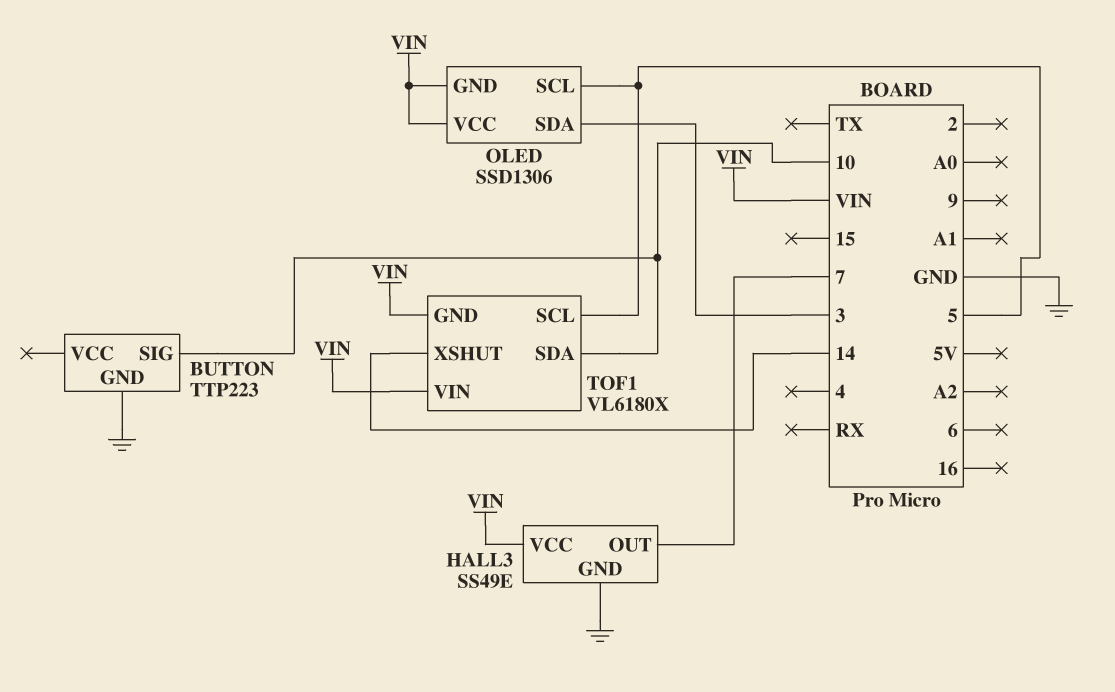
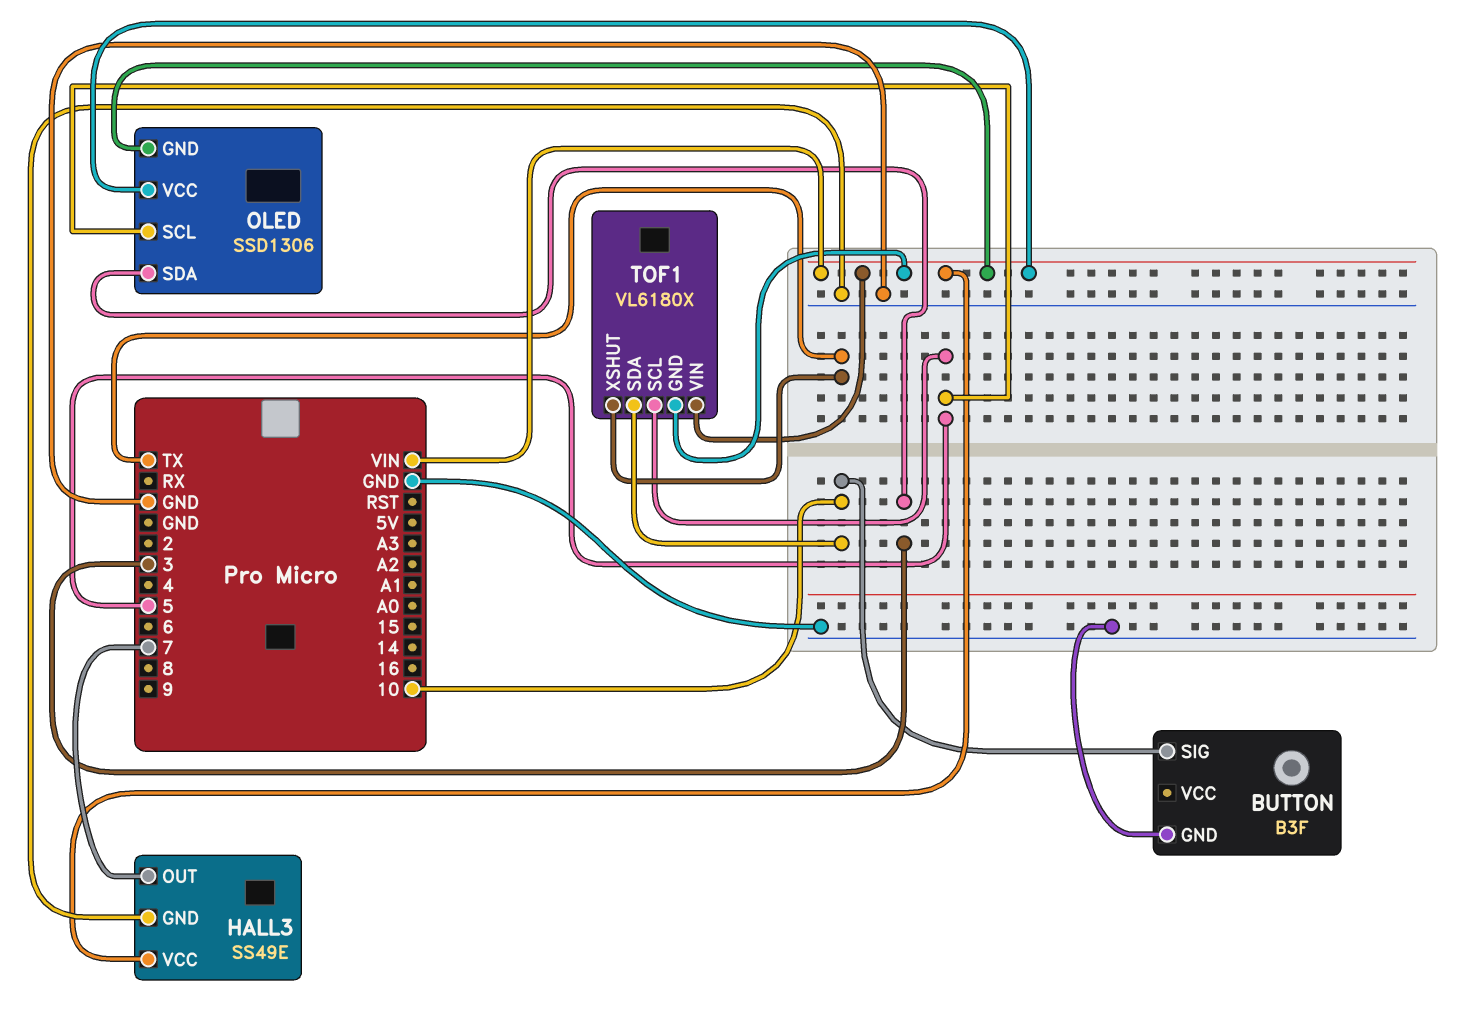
BUTTON: TTP223 -> B3F
TOF1 pin XSHUT: 14 -> TX

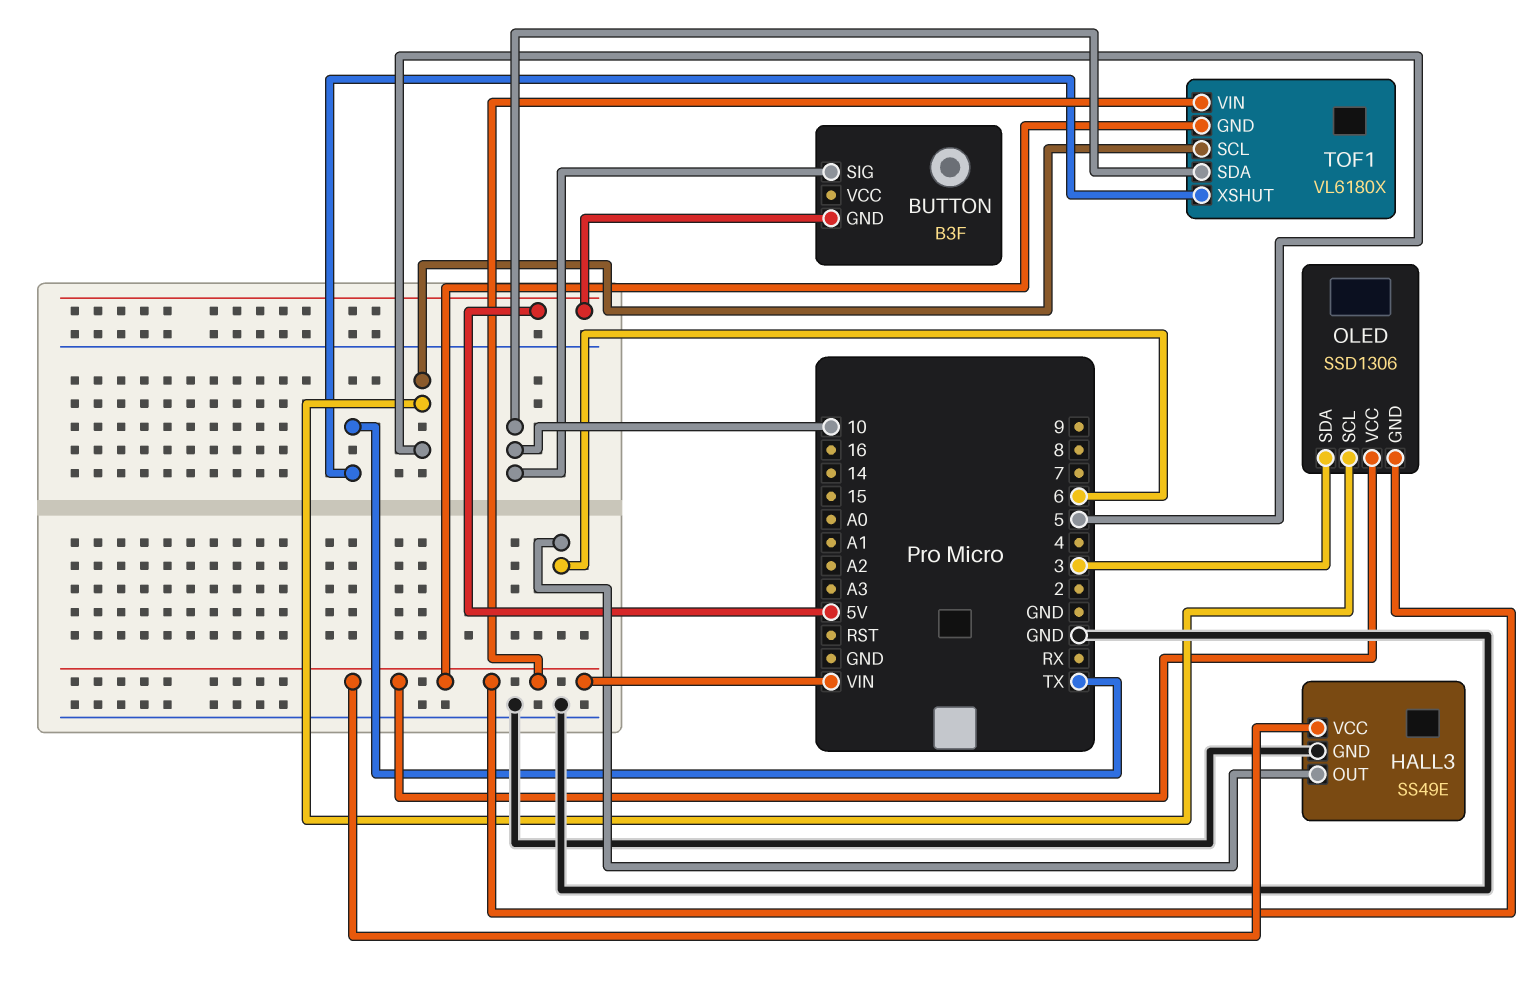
BUTTON pin GND: GND -> 5V
HALL3 pin OUT: 7 -> 6

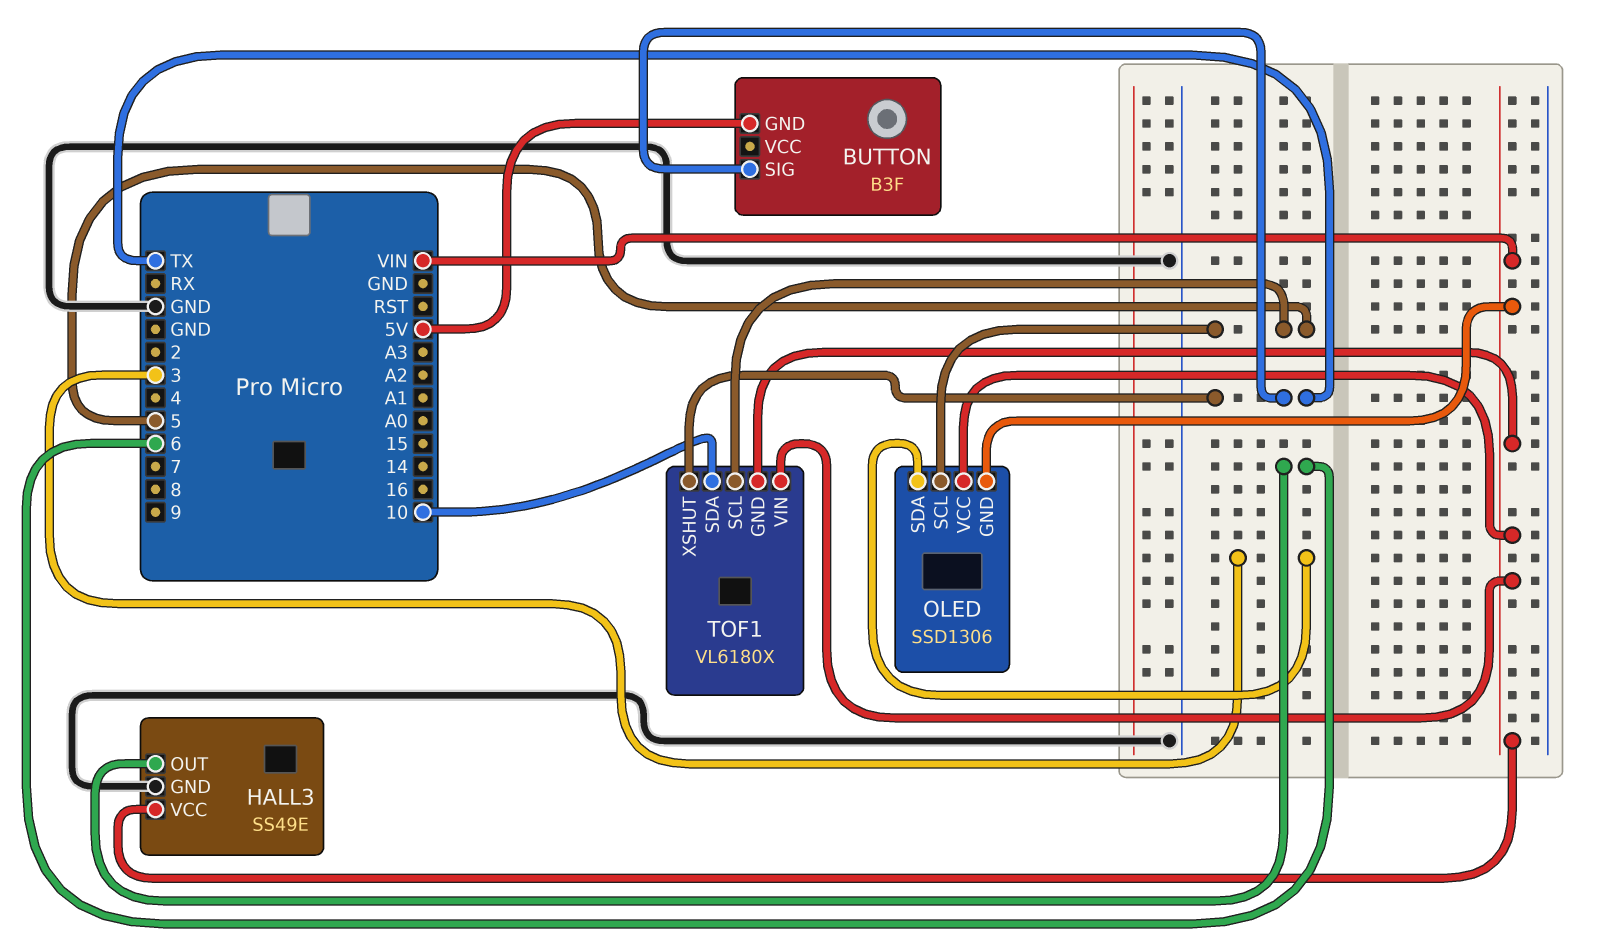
BUTTON pin SIG: 10 -> TX

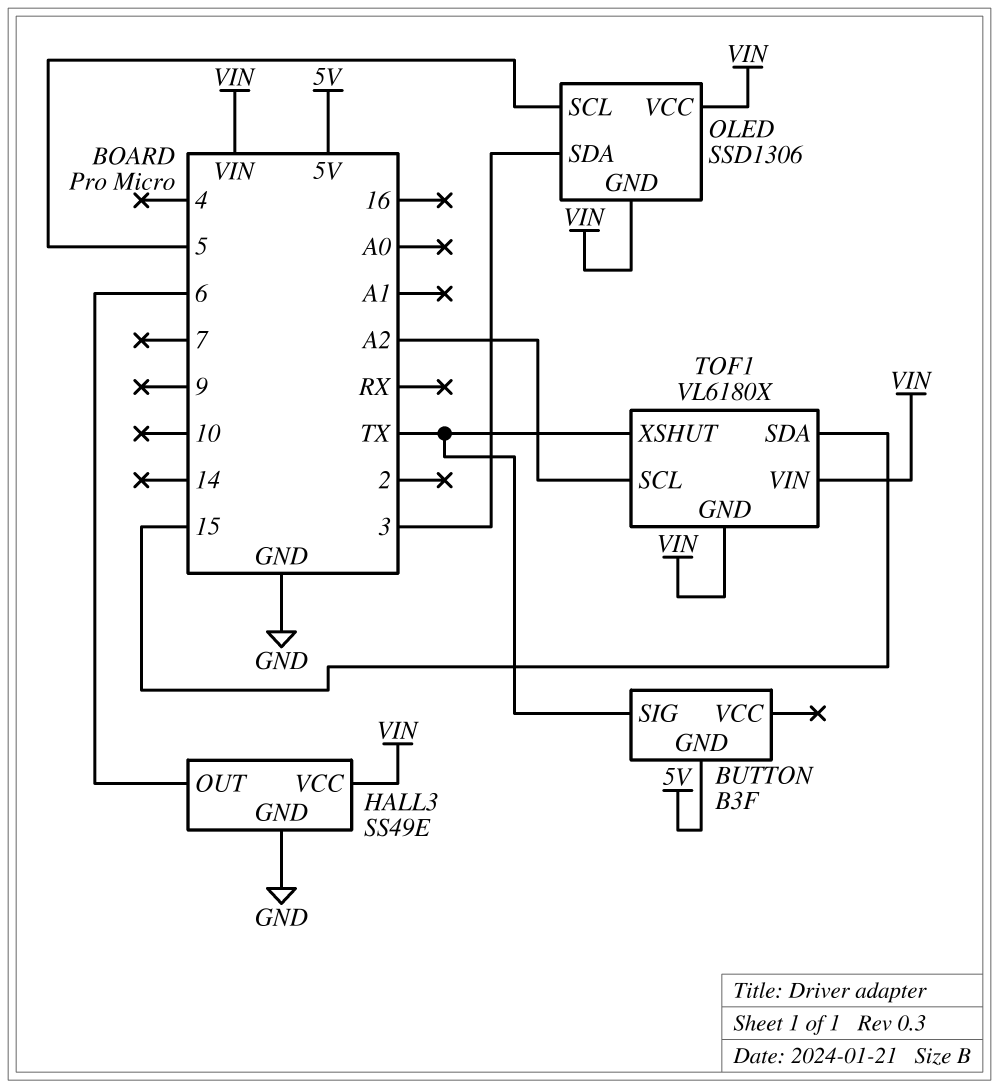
TOF1 pin SCL: 5 -> A2
TOF1 pin SDA: 10 -> 15

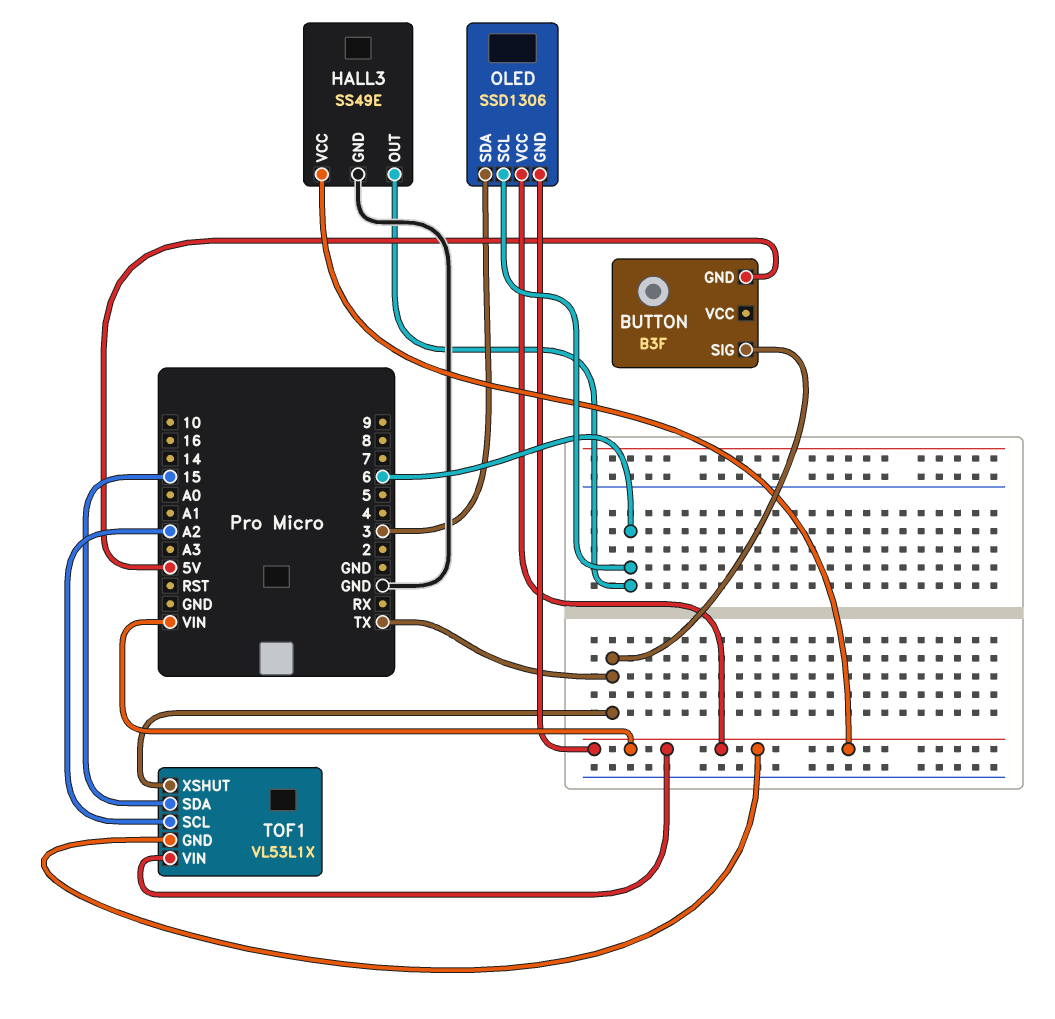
OLED pin SCL: 5 -> 6
TOF1: VL6180X -> VL53L1X

